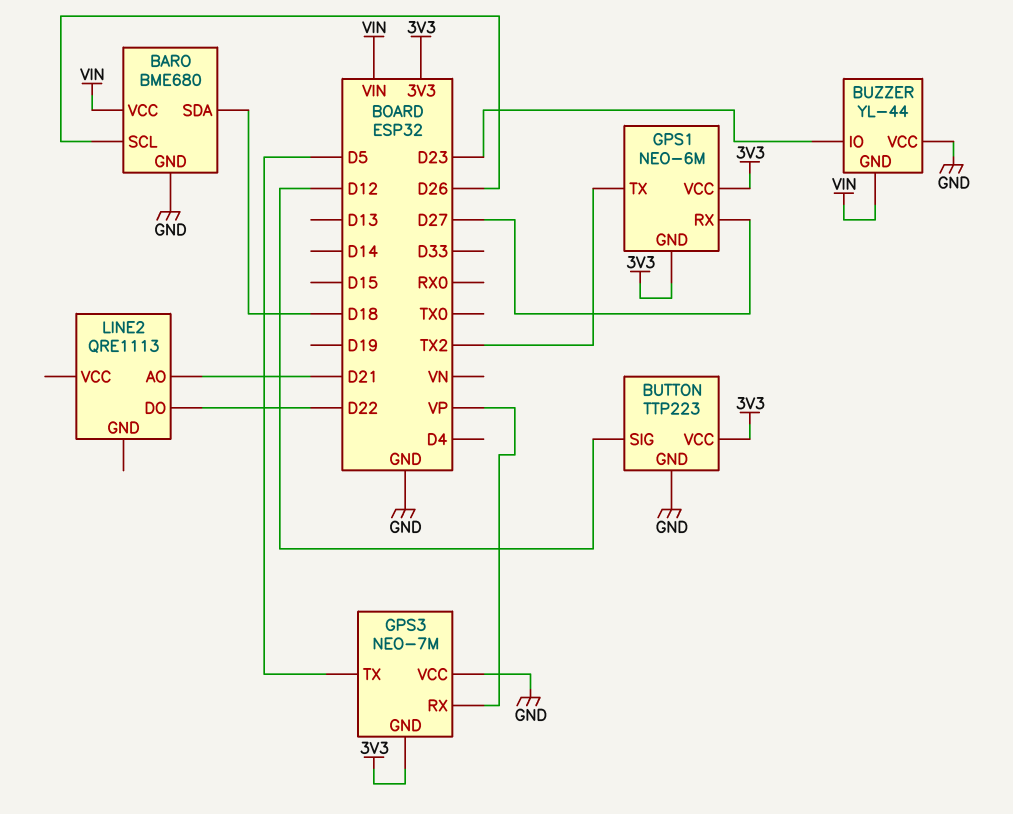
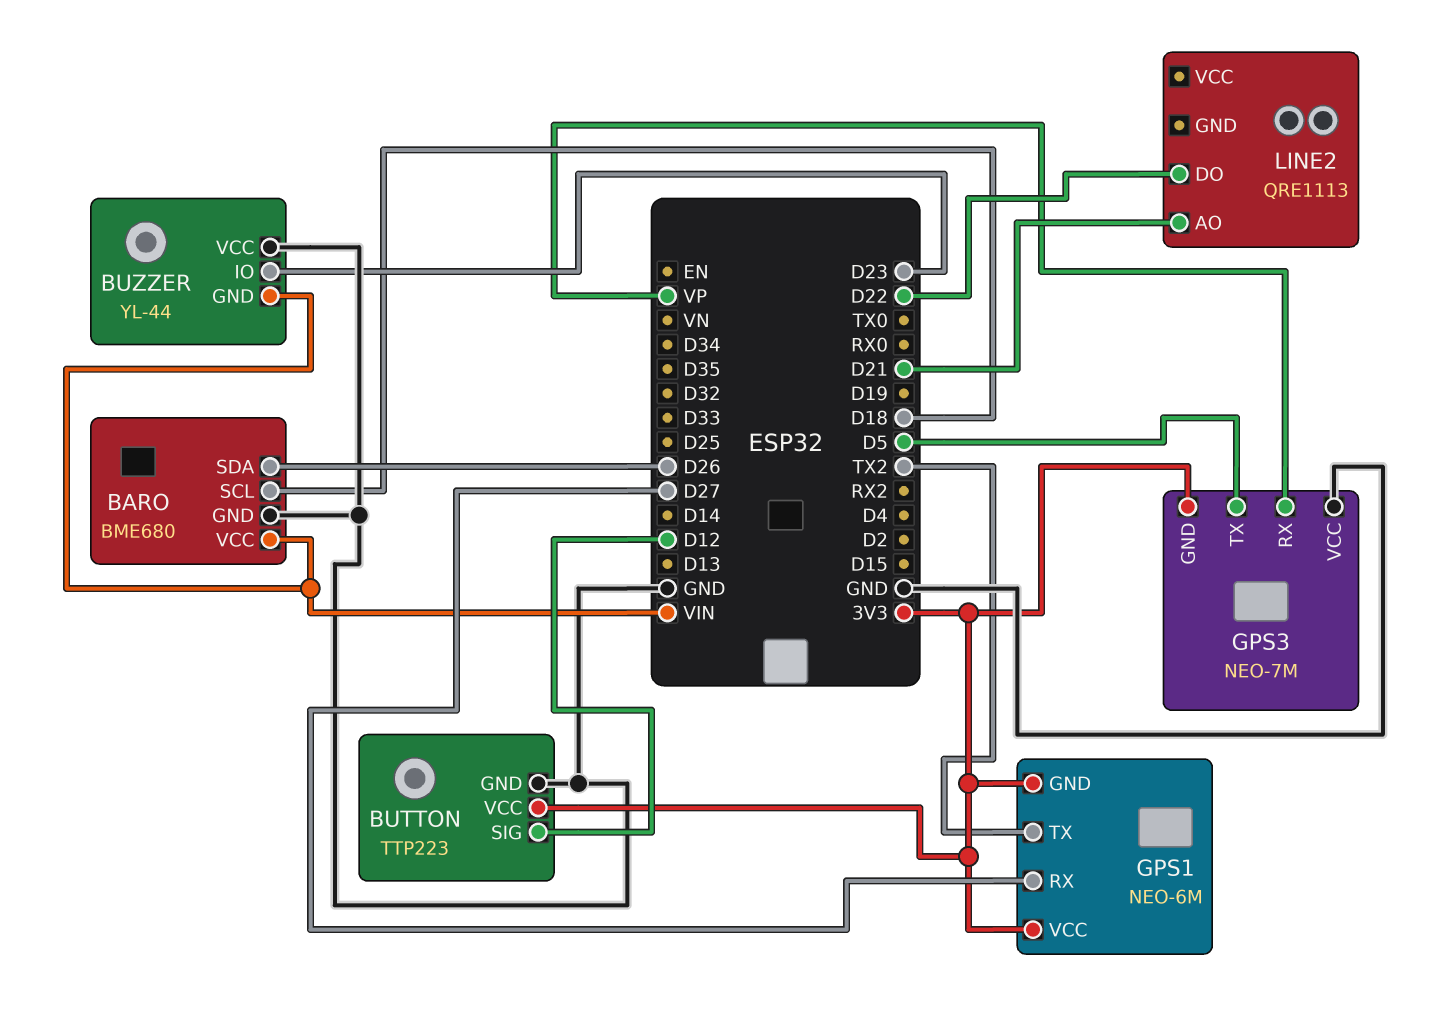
BARO pin SCL: D26 -> D18
BARO pin SDA: D18 -> D26

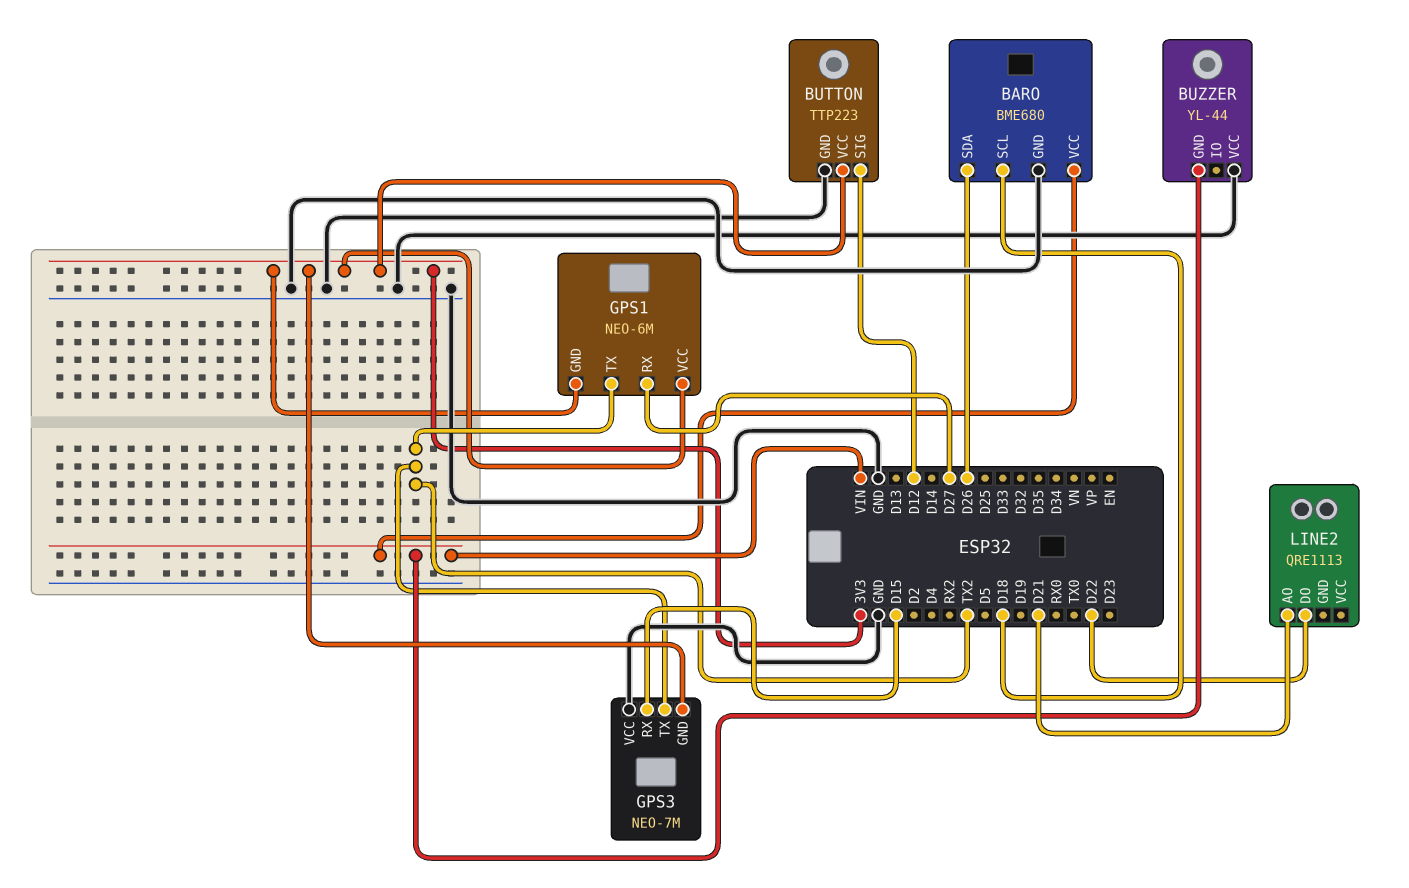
BUZZER pin IO: D23 -> none
GPS3 pin RX: VP -> D15
GPS3 pin TX: D5 -> TX2

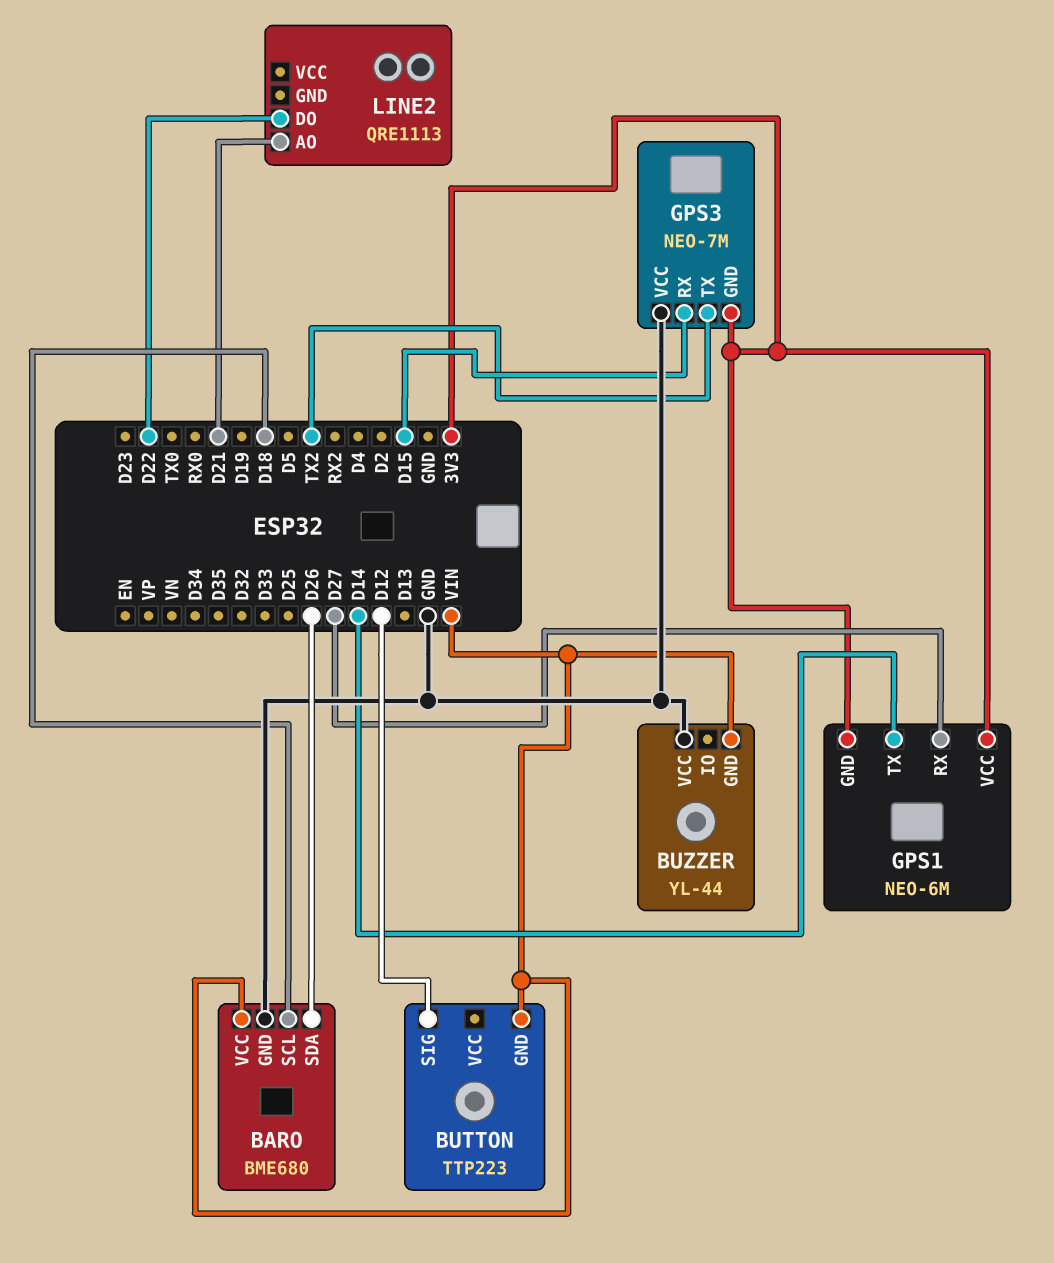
BUTTON pin GND: GND -> VIN
BUTTON pin VCC: 3V3 -> none
GPS1 pin TX: TX2 -> D14

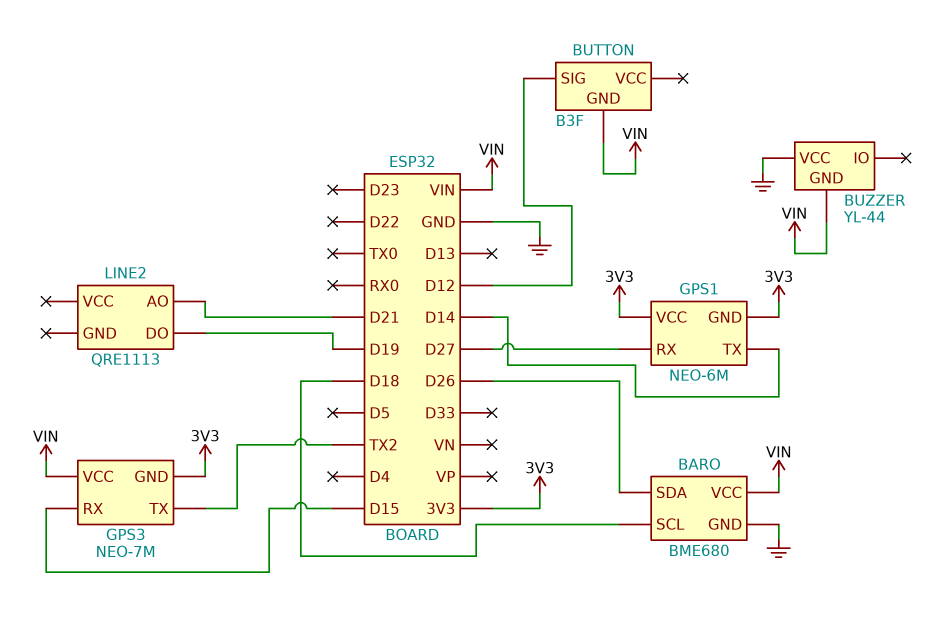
BUTTON: TTP223 -> B3F
GPS3 pin VCC: GND -> VIN
LINE2 pin DO: D22 -> D19

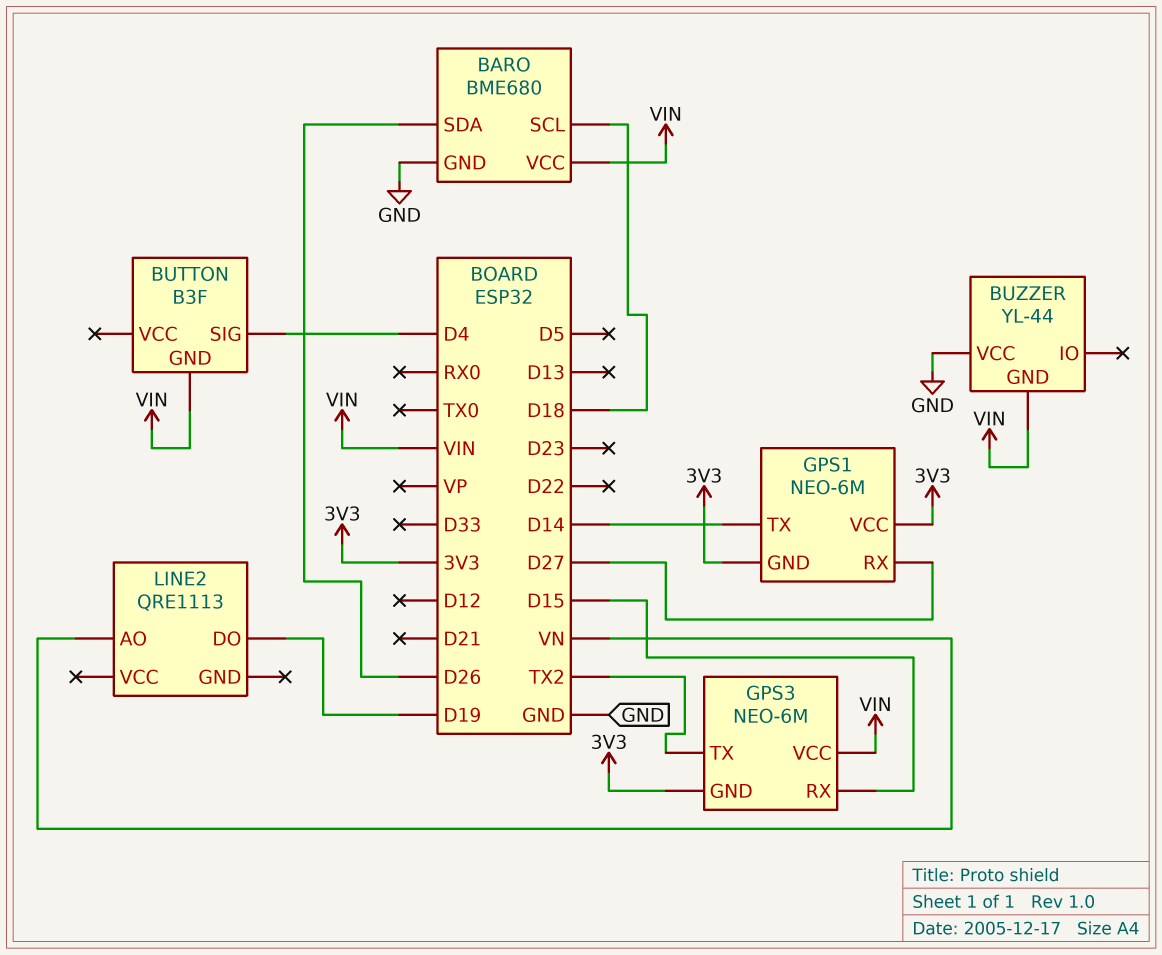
BUTTON pin SIG: D12 -> D4
GPS3: NEO-7M -> NEO-6M
LINE2 pin AO: D21 -> VN

